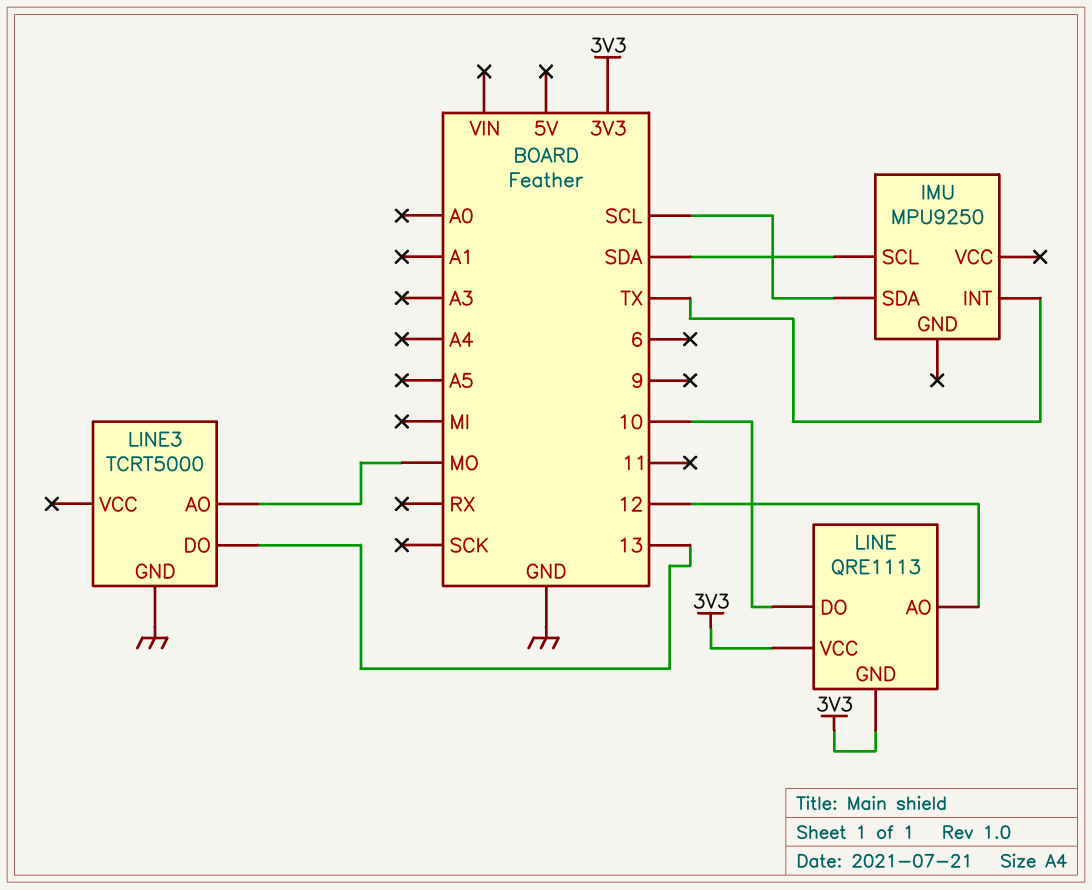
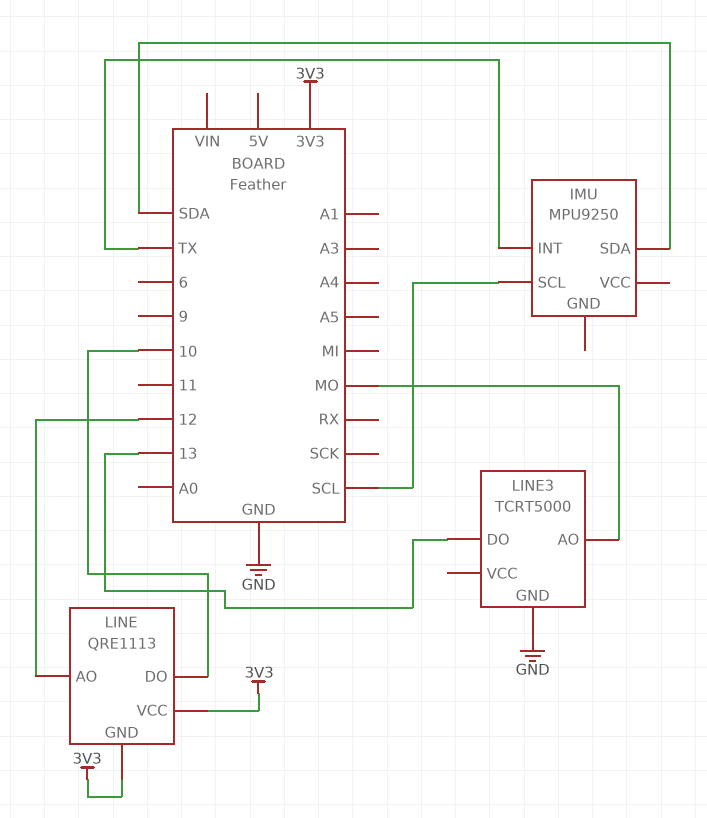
IMU pin SCL: SDA -> SCL
IMU pin SDA: SCL -> SDA

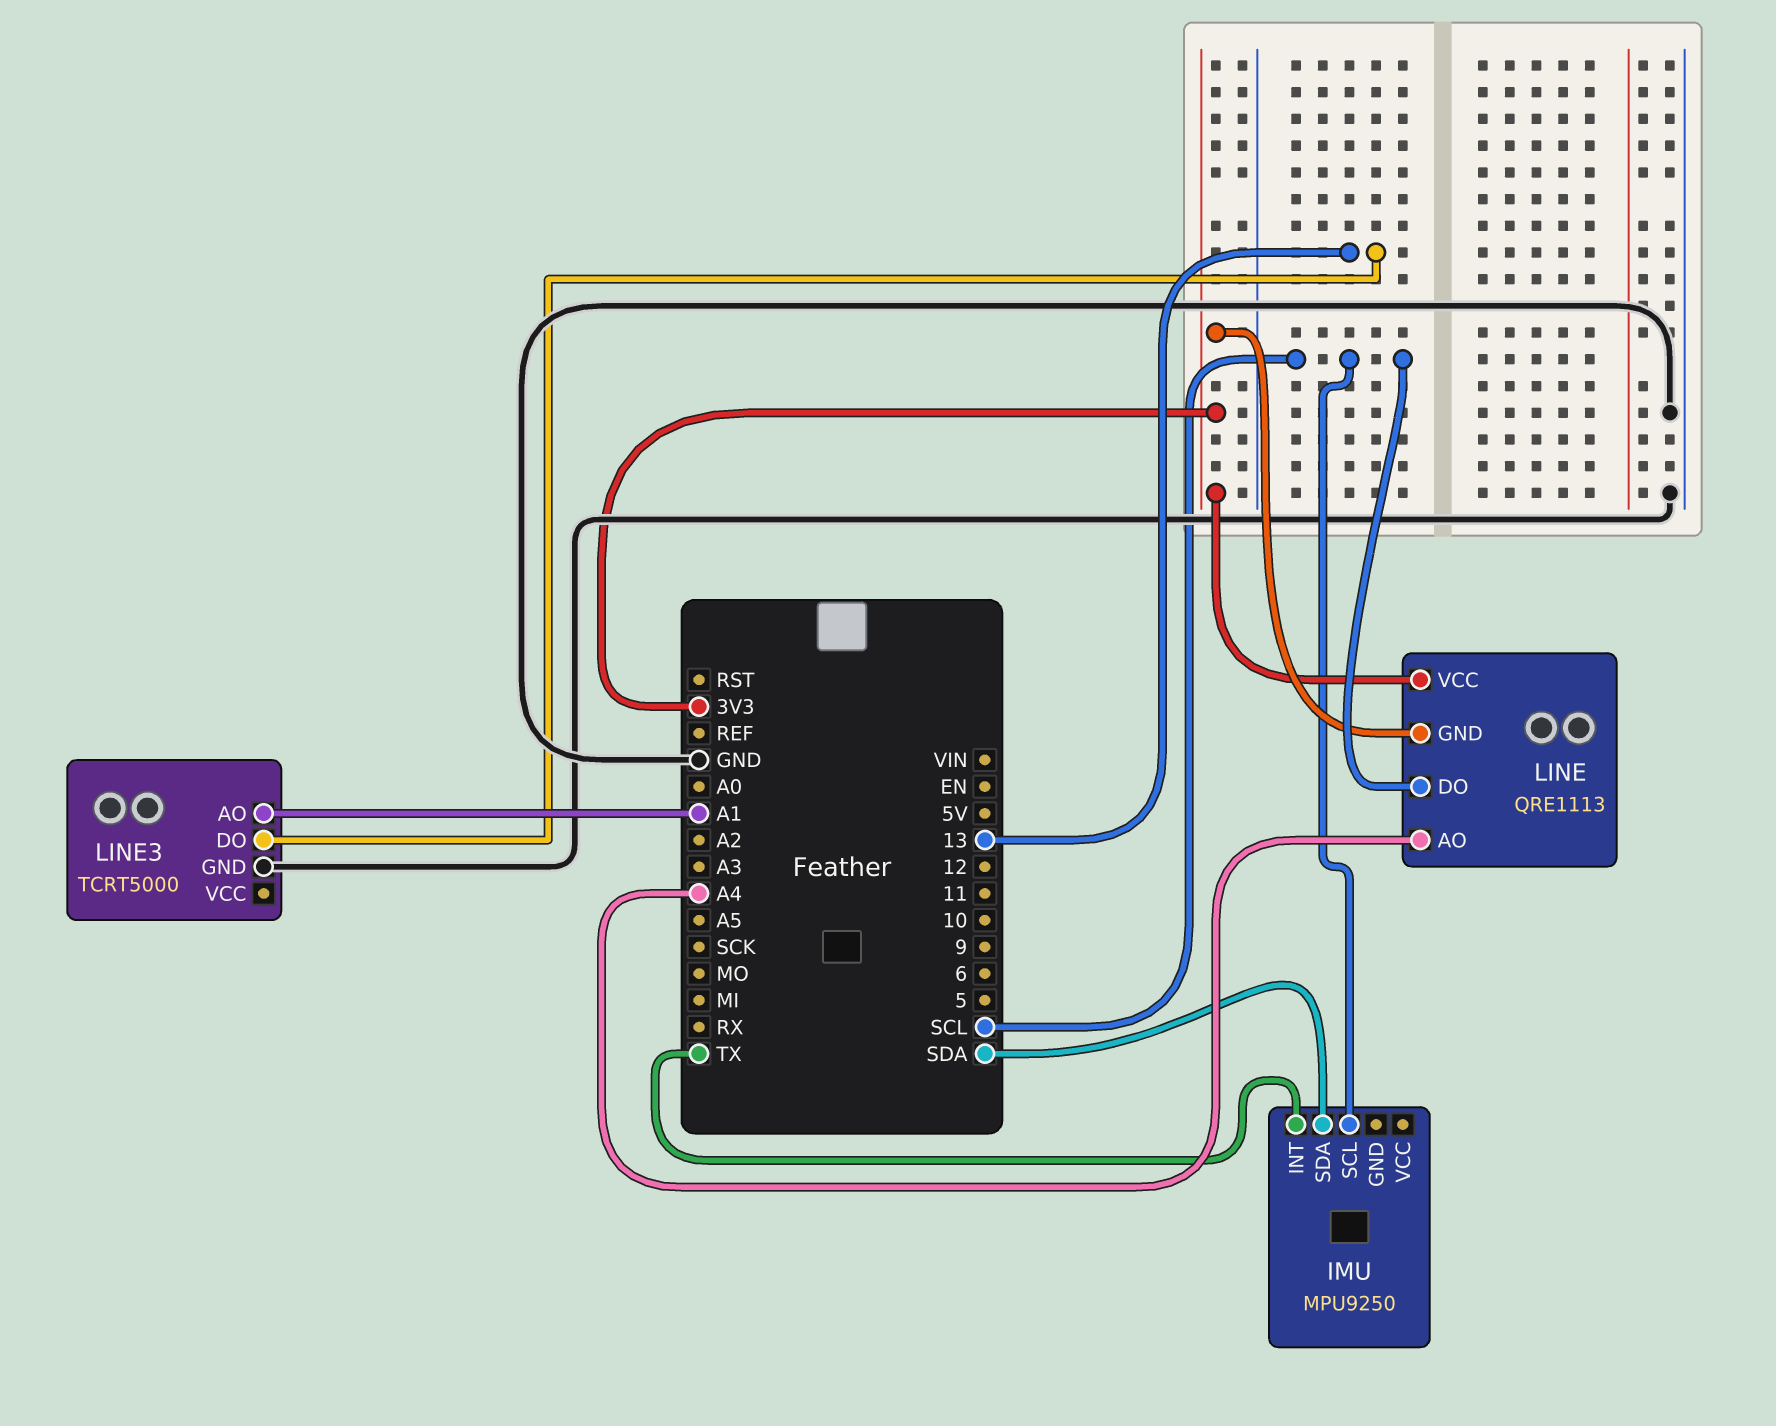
LINE pin AO: 12 -> A4
LINE pin DO: 10 -> SCL
LINE3 pin AO: MO -> A1

